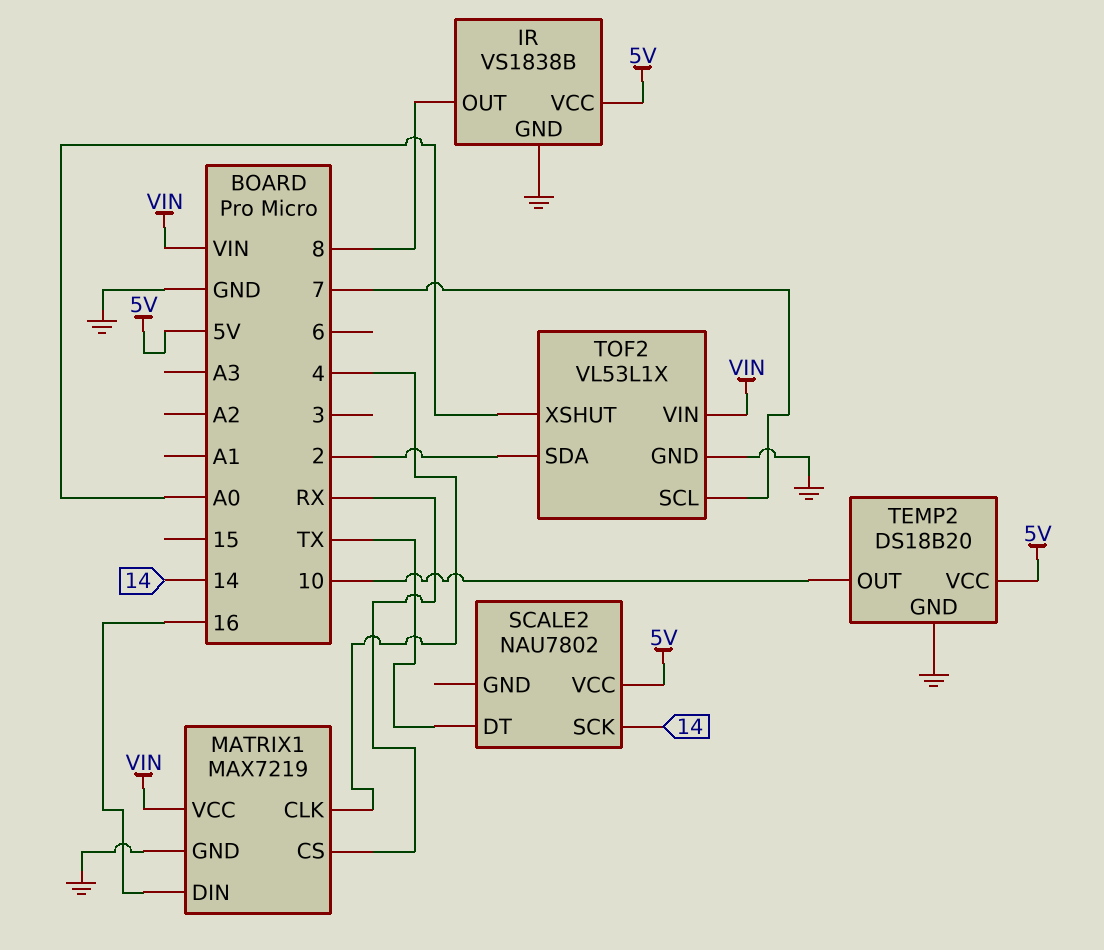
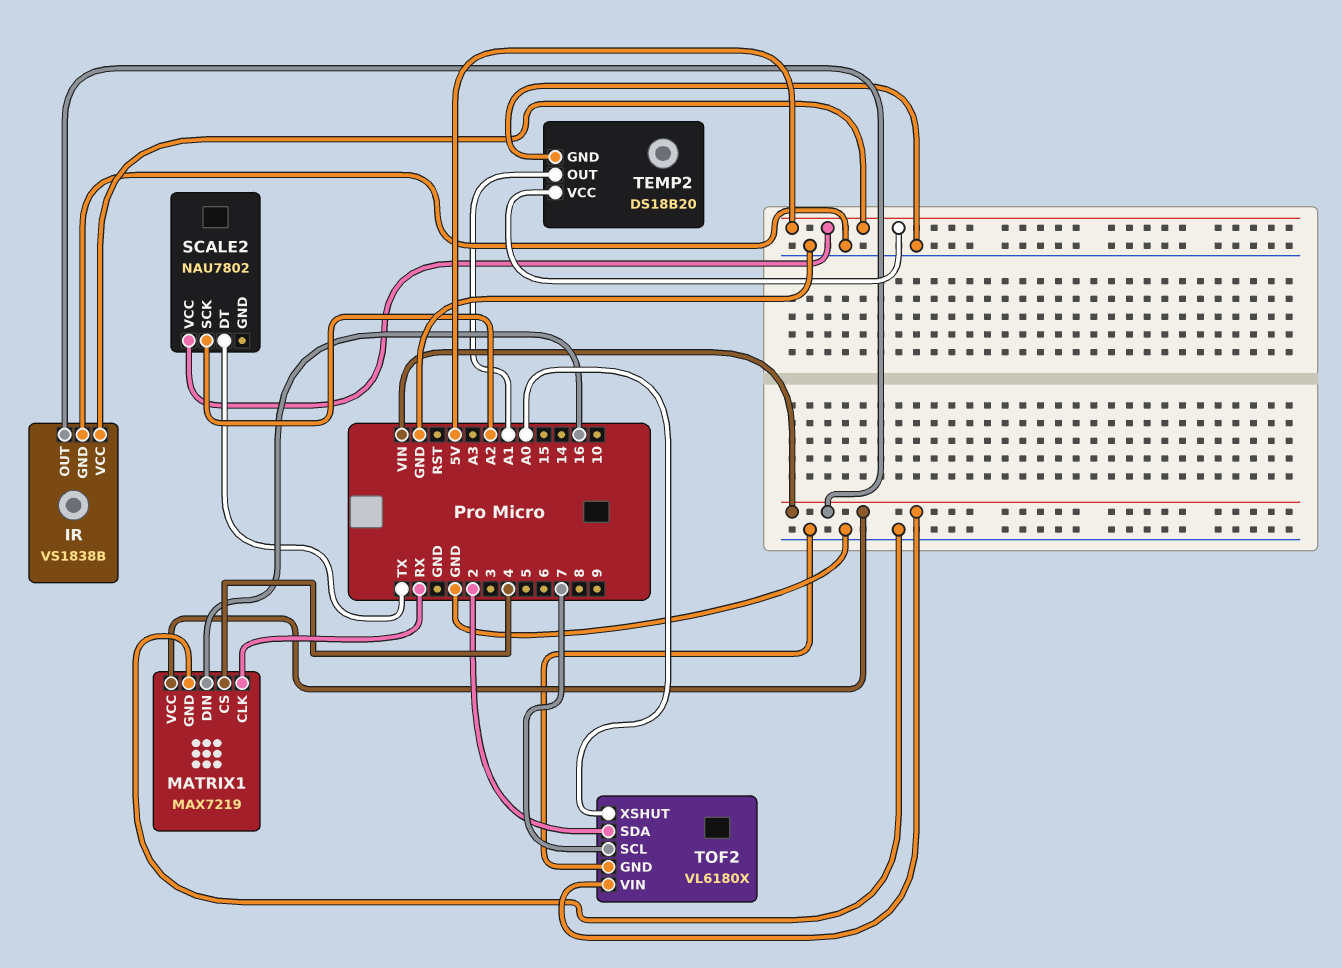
IR pin OUT: 8 -> VIN
MATRIX1 pin CLK: 4 -> RX
MATRIX1 pin CS: RX -> 4
SCALE2 pin SCK: 14 -> A2
TEMP2 pin OUT: 10 -> A1
TOF2: VL53L1X -> VL6180X

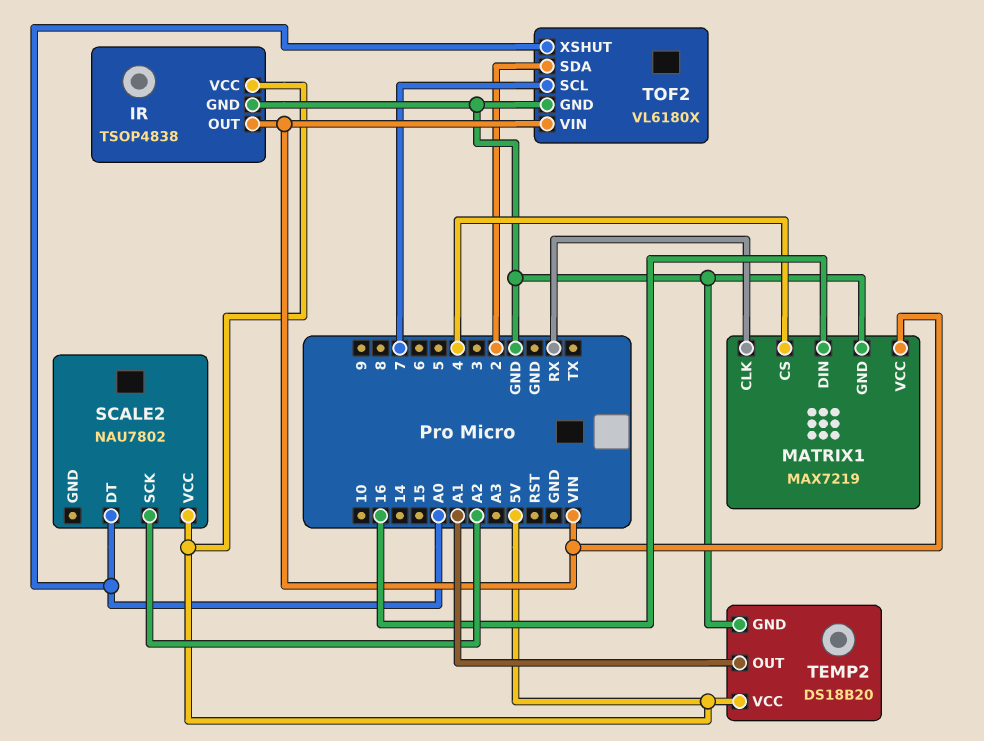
IR: VS1838B -> TSOP4838
SCALE2 pin DT: TX -> A0

